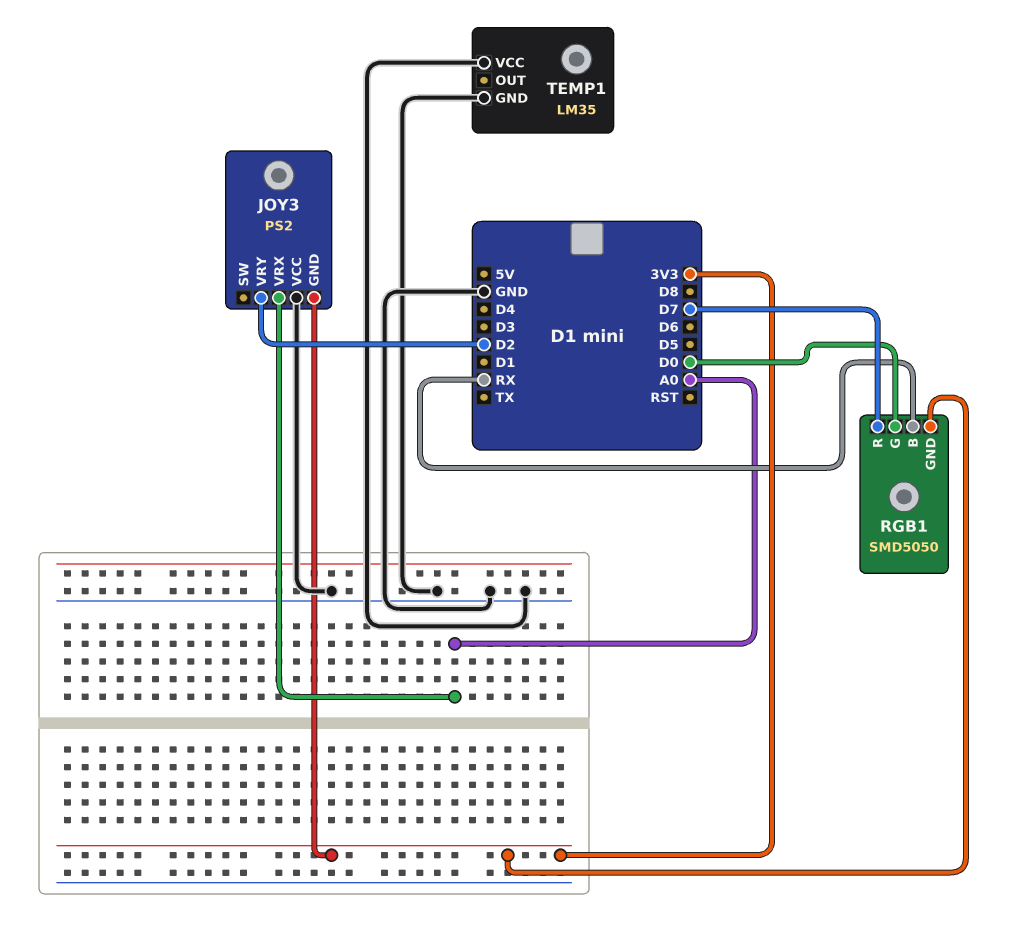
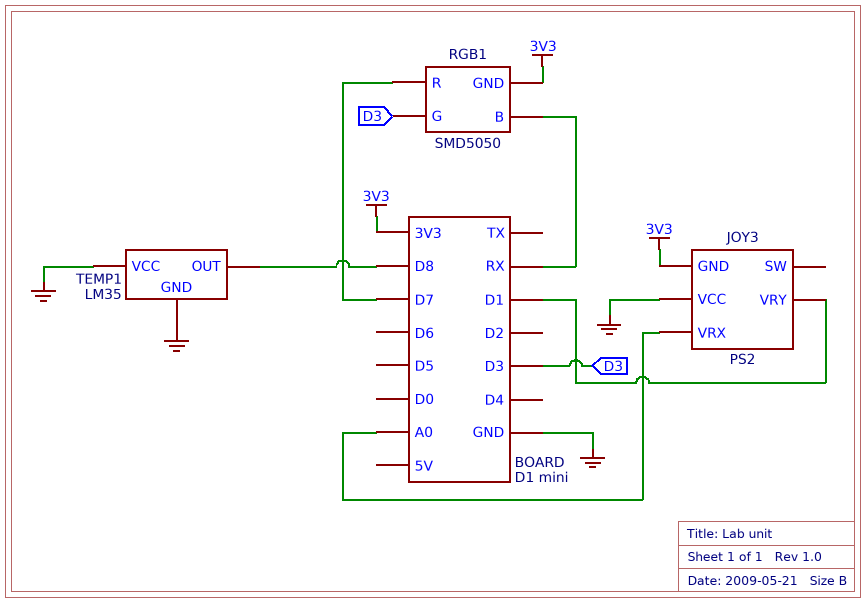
JOY3 pin VRY: D2 -> D1
RGB1 pin G: D0 -> D3
TEMP1 pin OUT: none -> D8

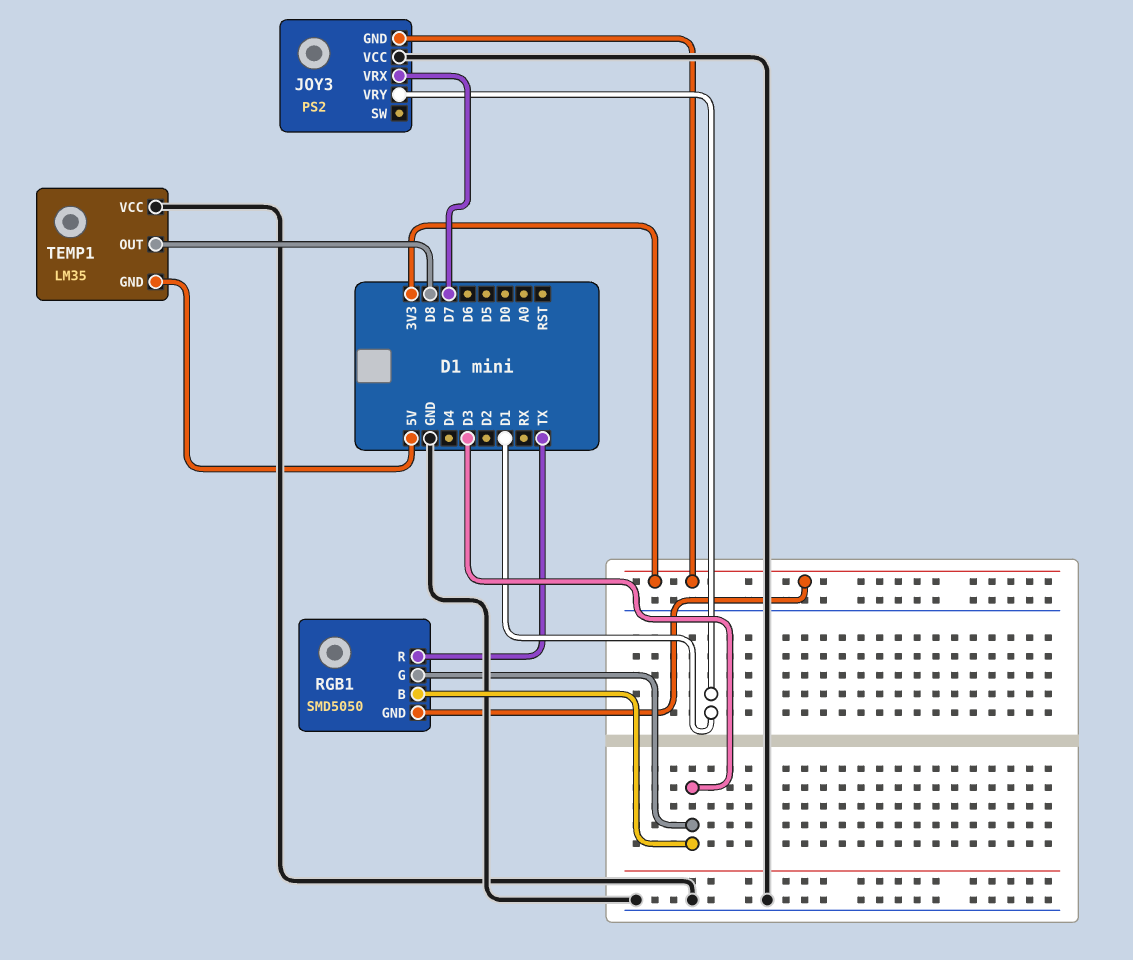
JOY3 pin VRX: A0 -> D7
RGB1 pin B: RX -> D3
RGB1 pin R: D7 -> TX
TEMP1 pin GND: GND -> 5V

